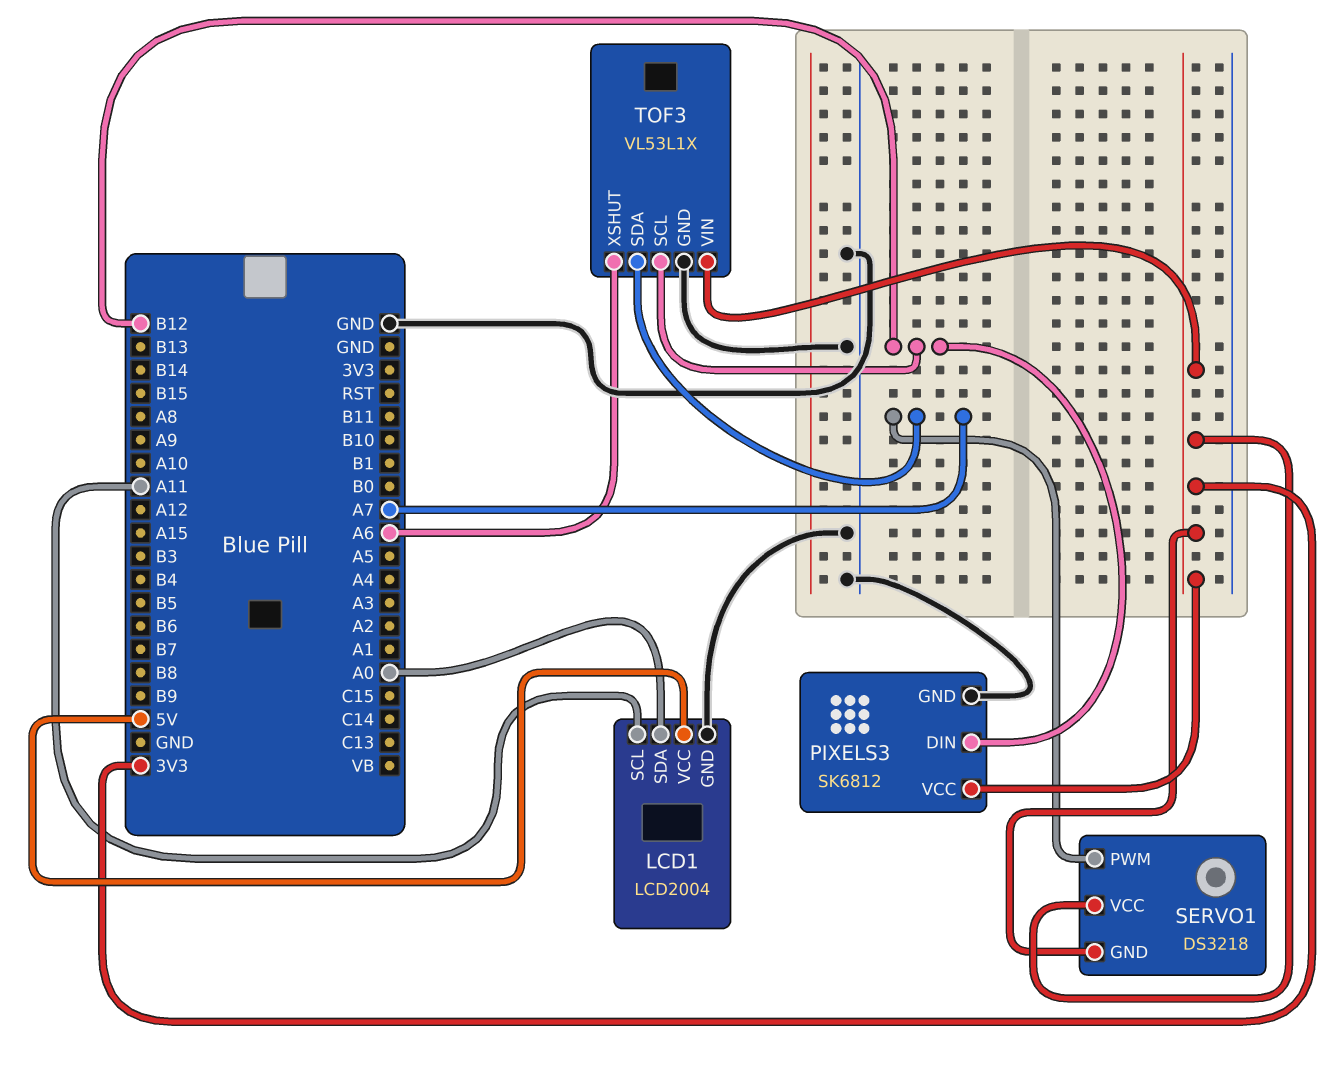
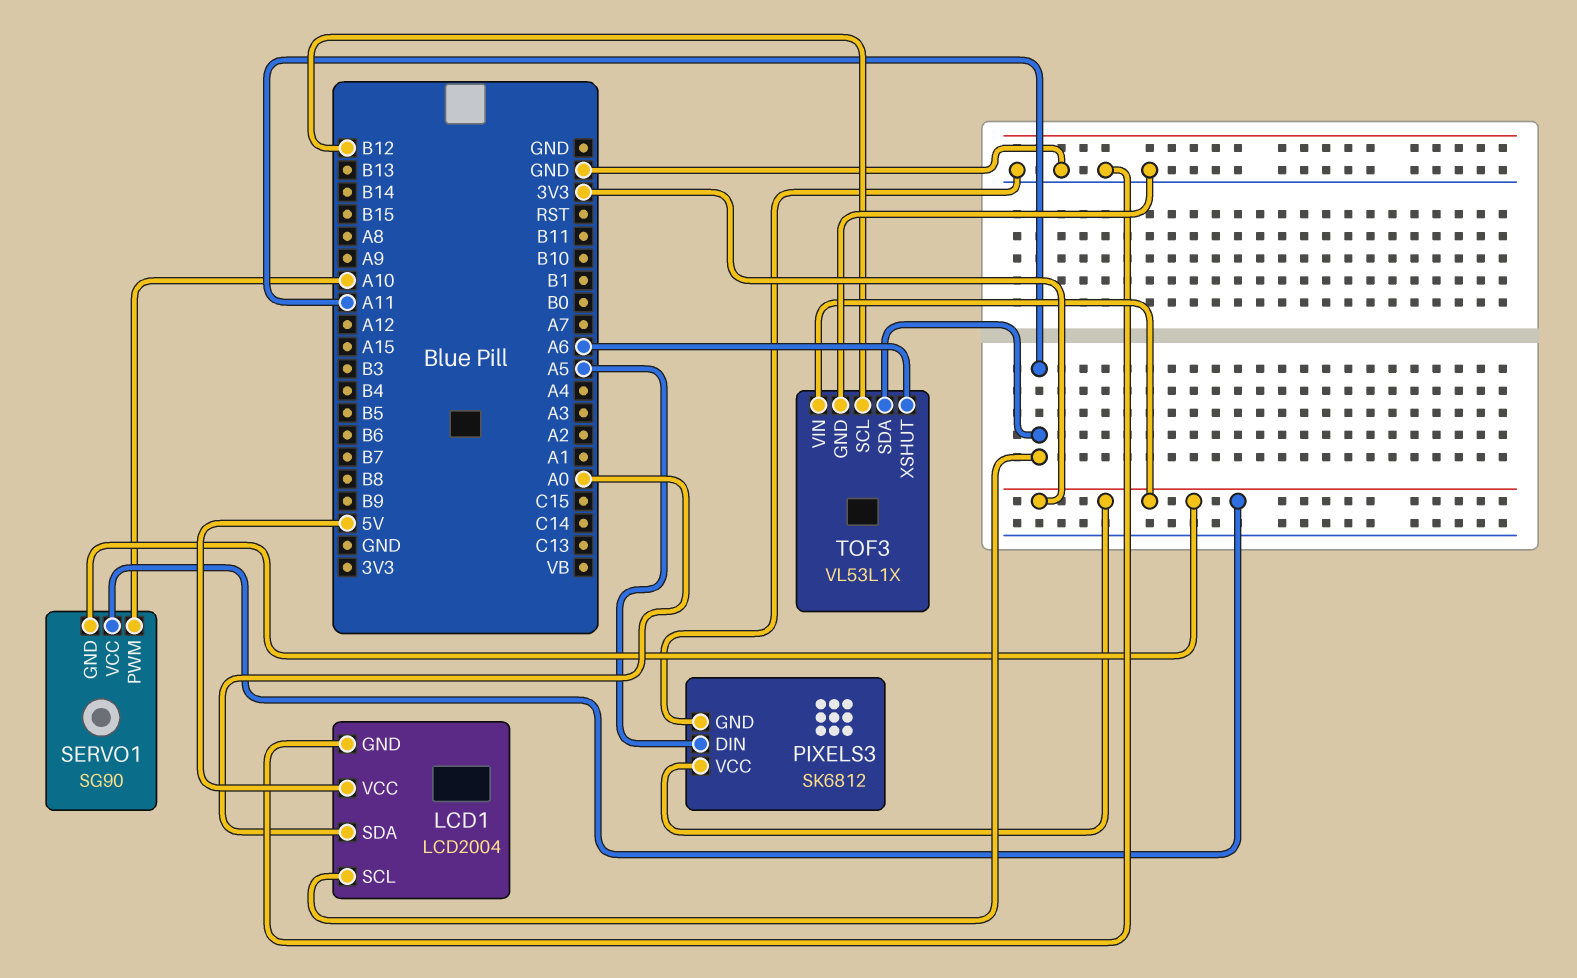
PIXELS3 pin DIN: B12 -> A5
SERVO1: DS3218 -> SG90
SERVO1 pin PWM: A7 -> A10
TOF3 pin SDA: A7 -> A11

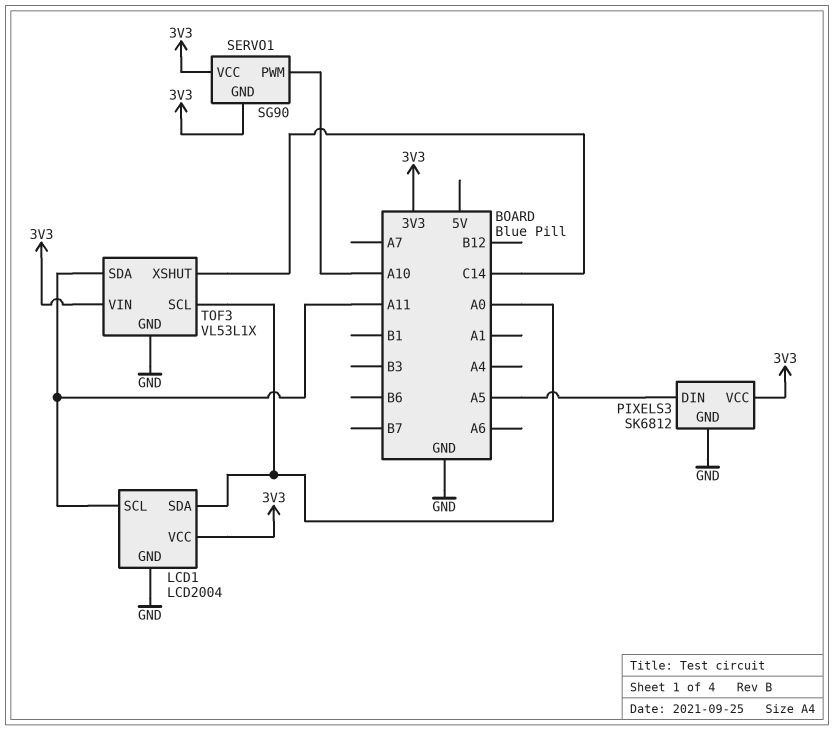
LCD1 pin VCC: 5V -> 3V3
TOF3 pin SCL: B12 -> A0
TOF3 pin XSHUT: A6 -> C14

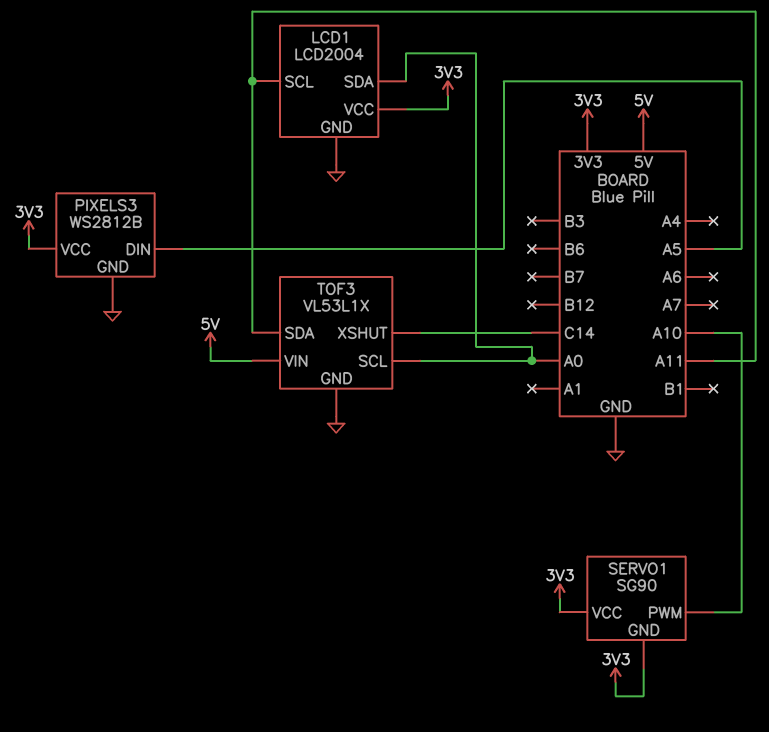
PIXELS3: SK6812 -> WS2812B
TOF3 pin VIN: 3V3 -> 5V

